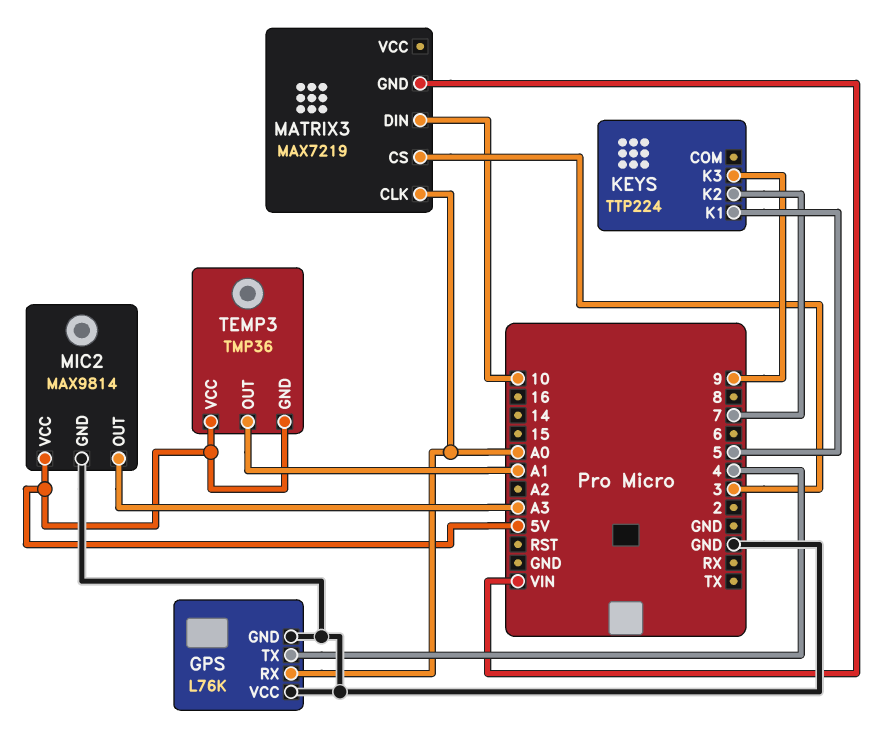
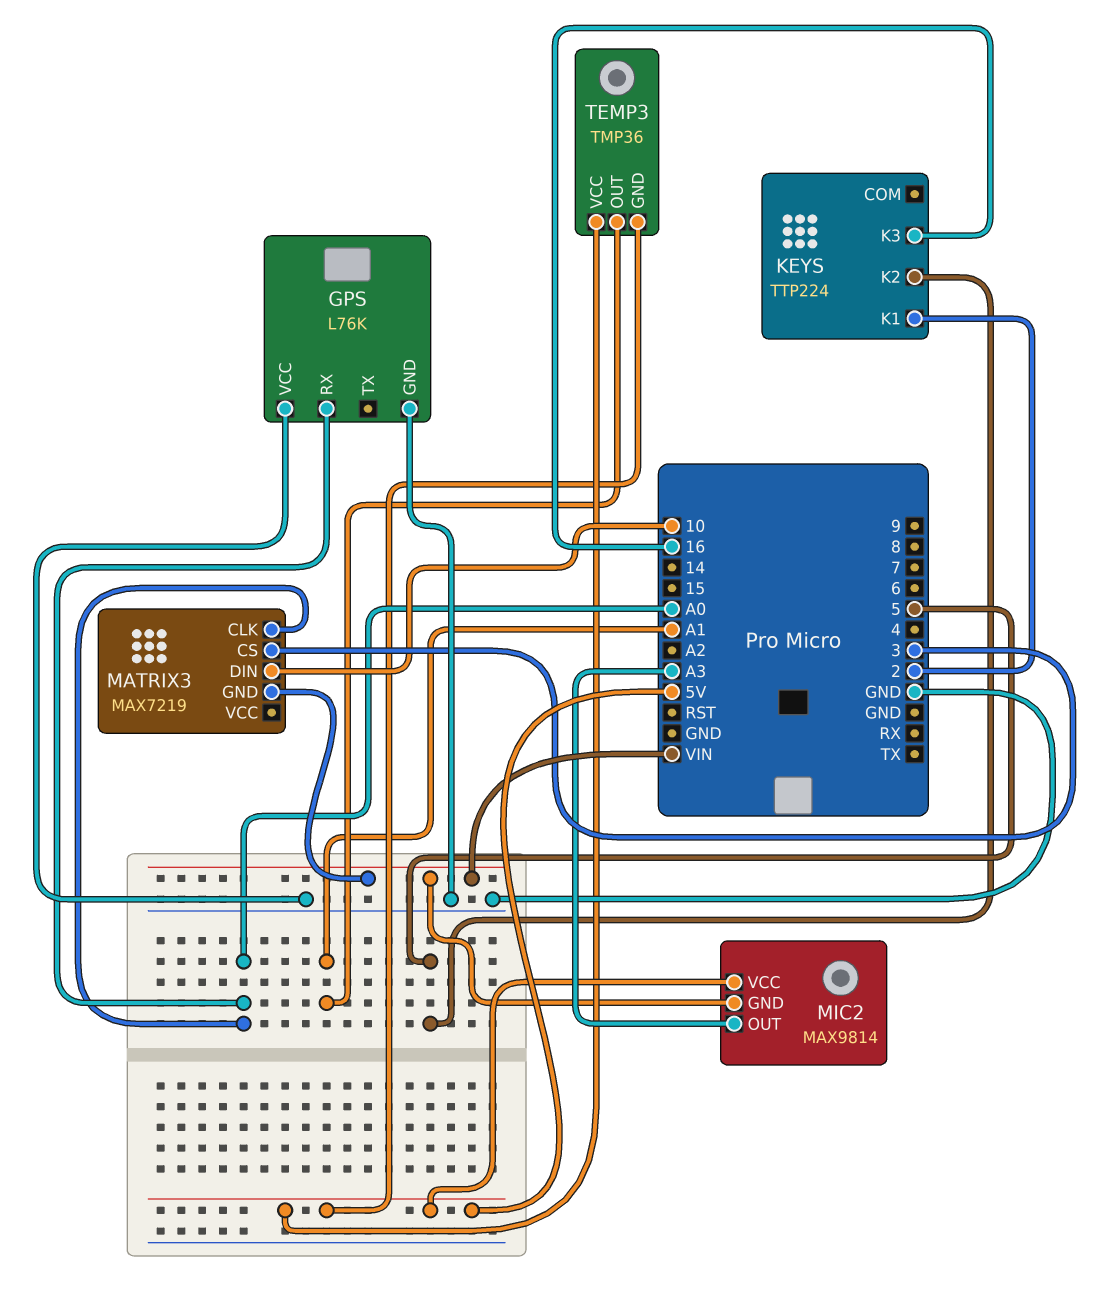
GPS pin TX: 4 -> none
KEYS pin K1: 5 -> 2
KEYS pin K2: 7 -> 5
KEYS pin K3: 9 -> 16
MIC2 pin GND: GND -> VIN

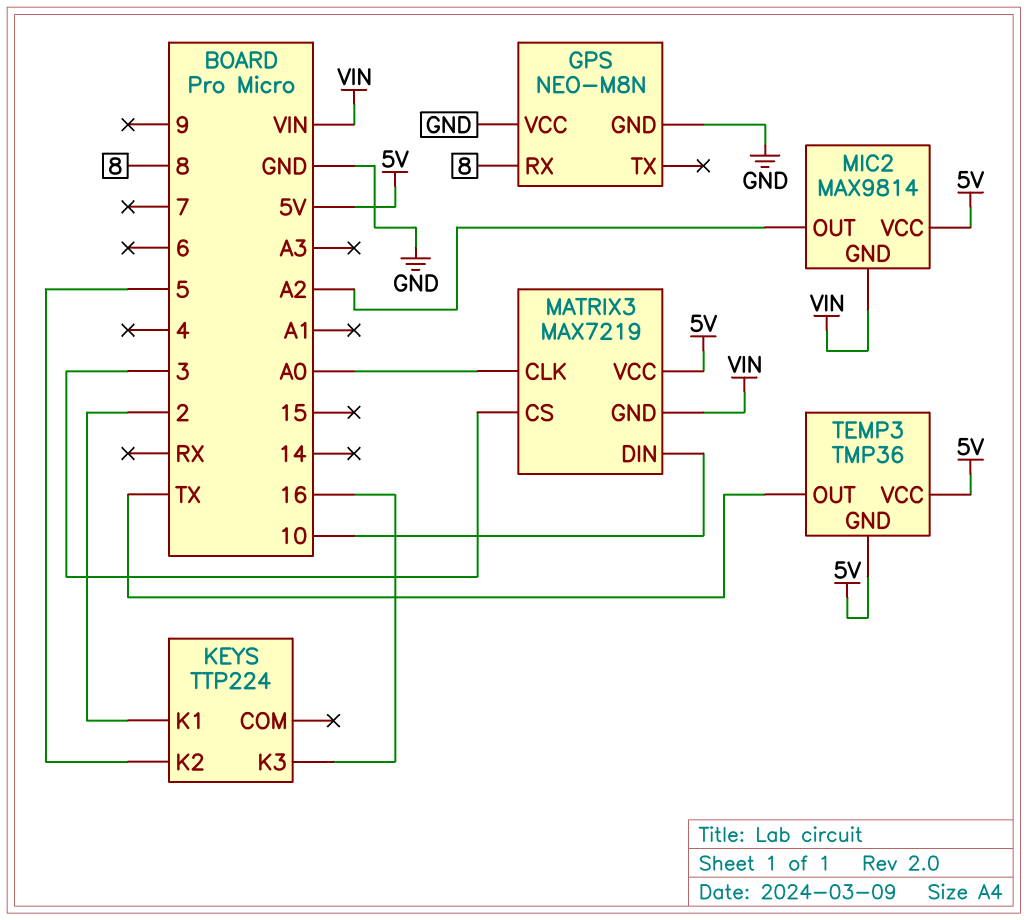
GPS: L76K -> NEO-M8N
GPS pin RX: A0 -> 8
MATRIX3 pin VCC: none -> 5V
MIC2 pin OUT: A3 -> A2
TEMP3 pin OUT: A1 -> TX

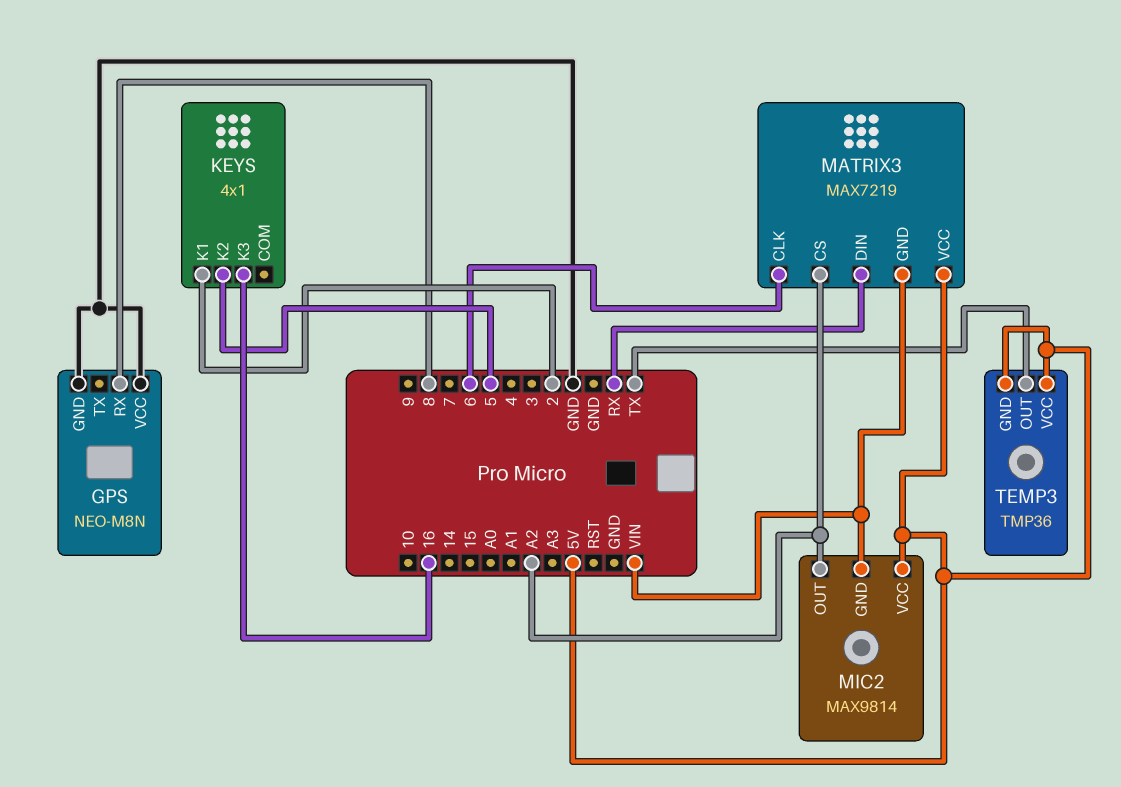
KEYS: TTP224 -> 4x1
MATRIX3 pin CLK: A0 -> 6
MATRIX3 pin CS: 3 -> A2
MATRIX3 pin DIN: 10 -> RX

